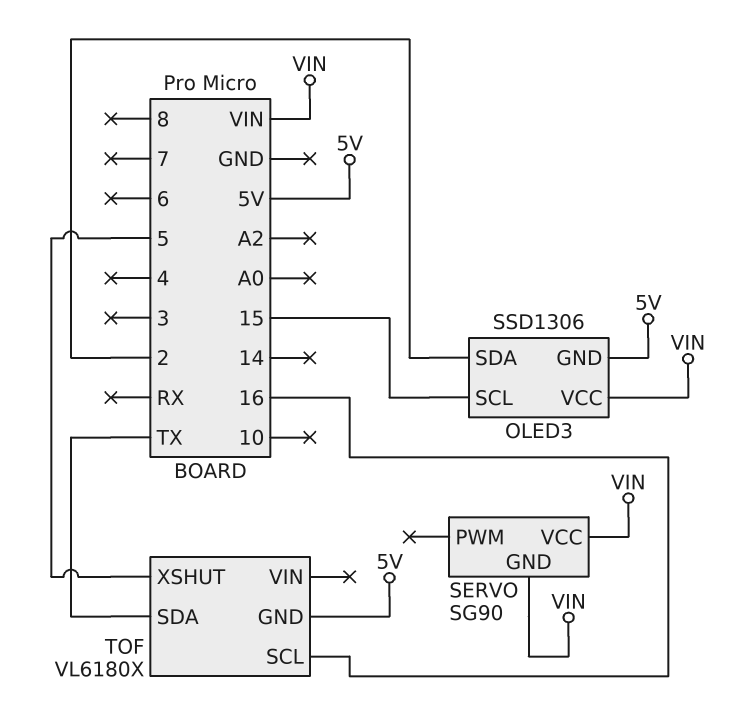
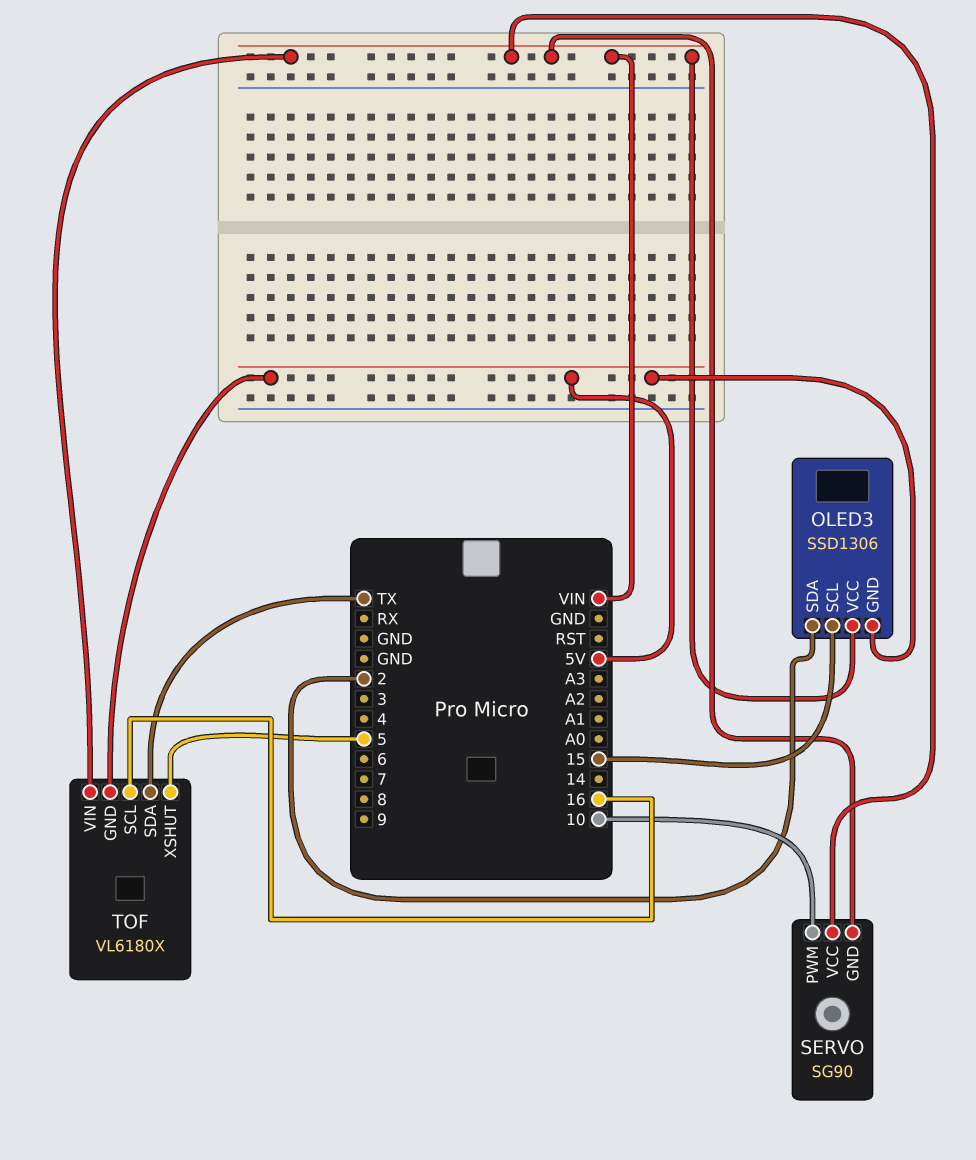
SERVO pin PWM: none -> 10
TOF pin VIN: none -> VIN

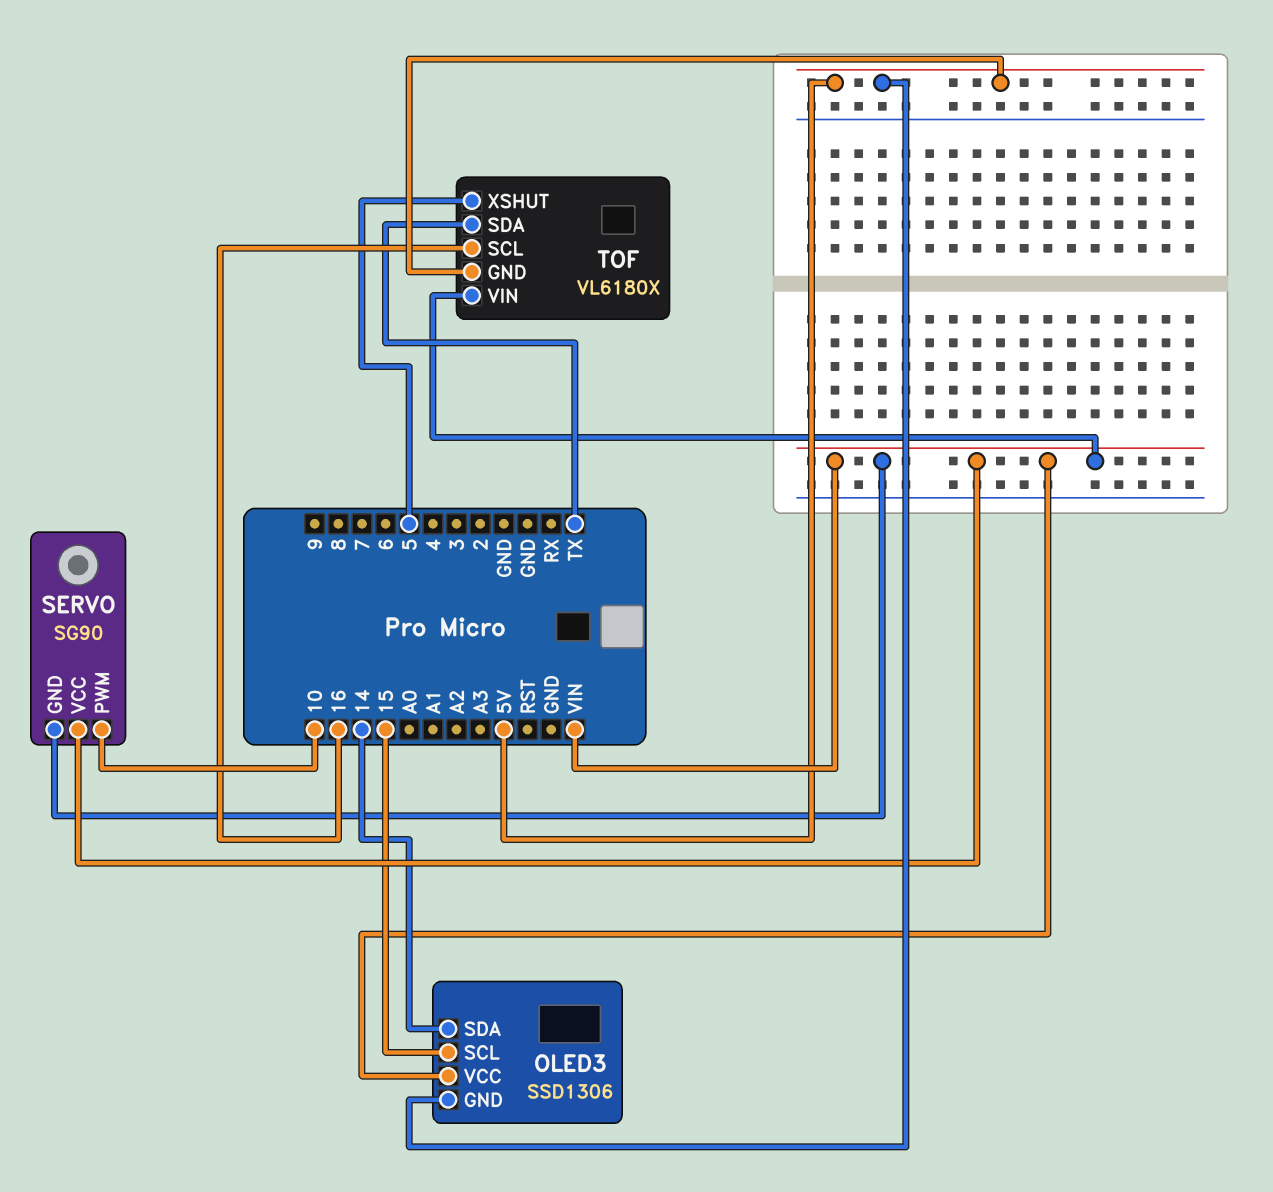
OLED3 pin SDA: 2 -> 14

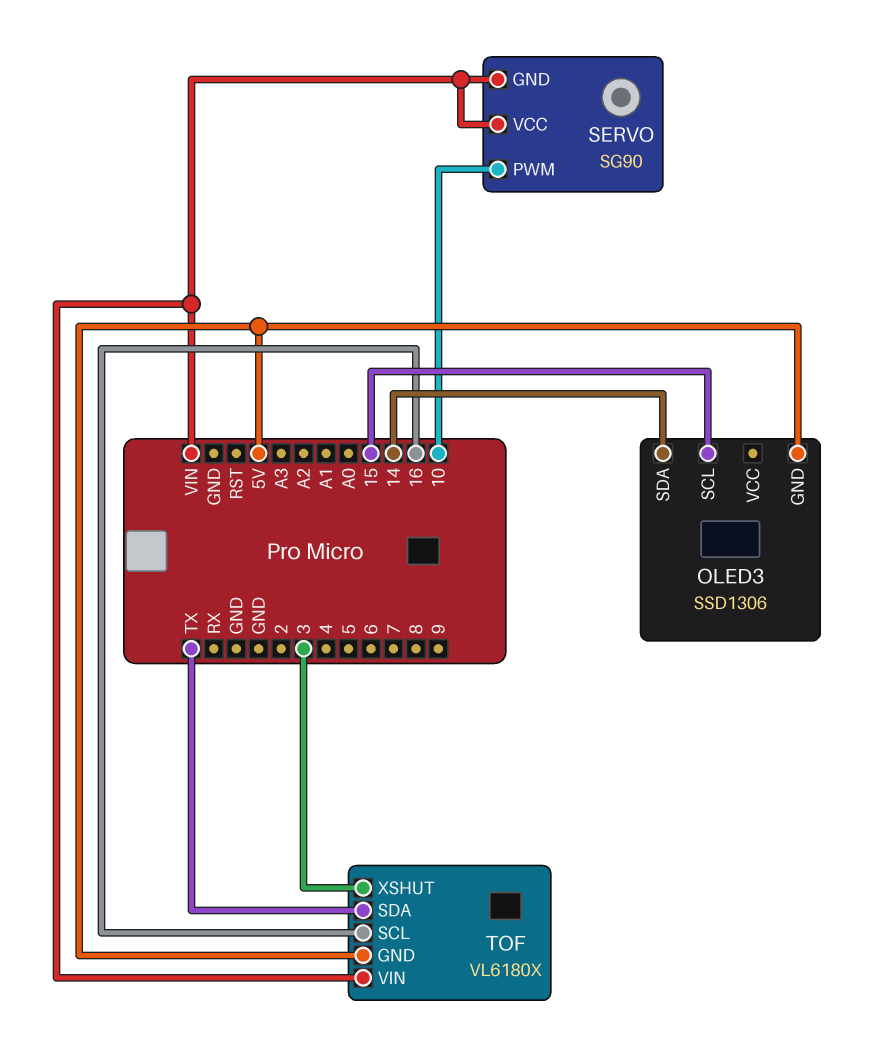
OLED3 pin VCC: VIN -> none
TOF pin XSHUT: 5 -> 3

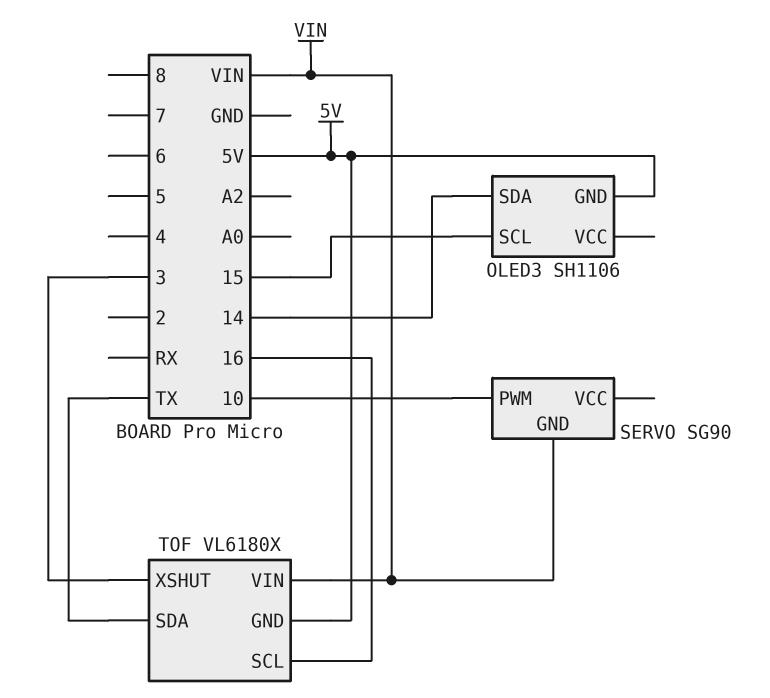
OLED3: SSD1306 -> SH1106
SERVO pin VCC: VIN -> none

